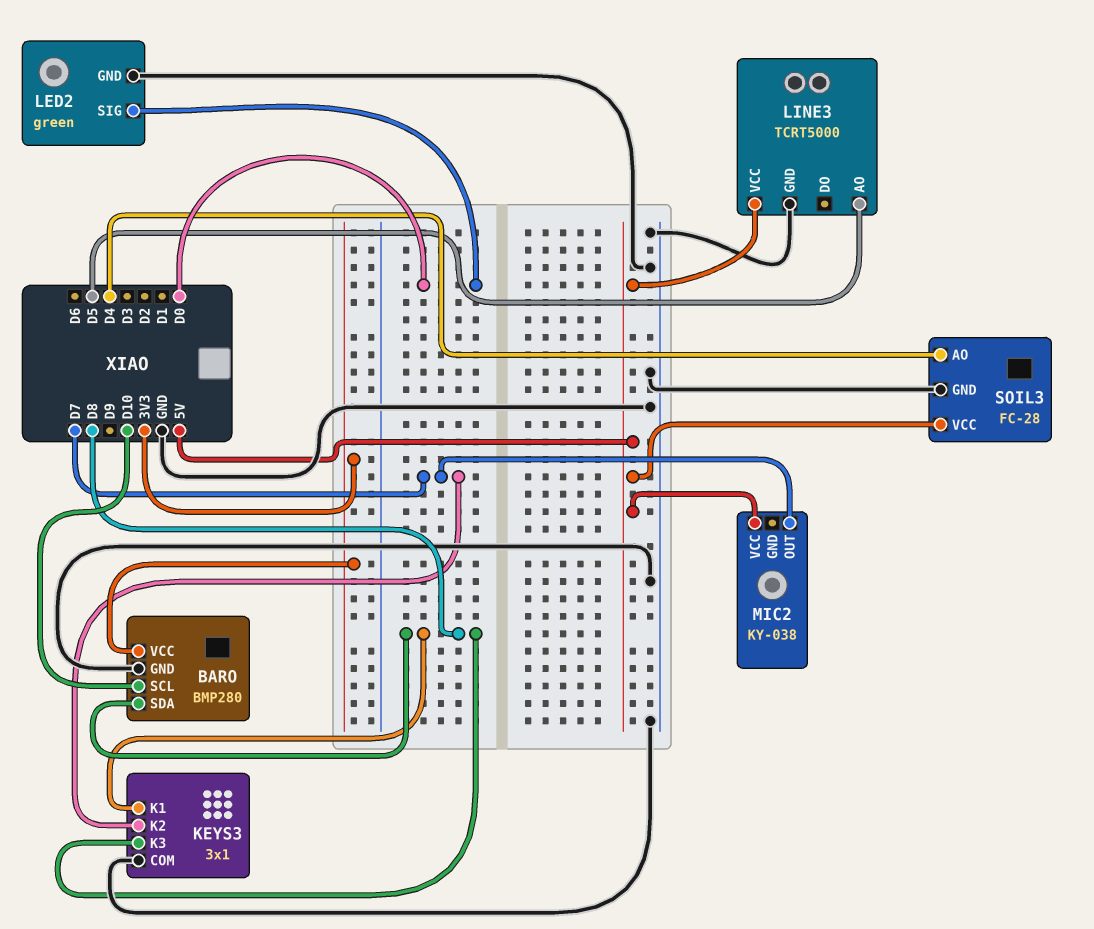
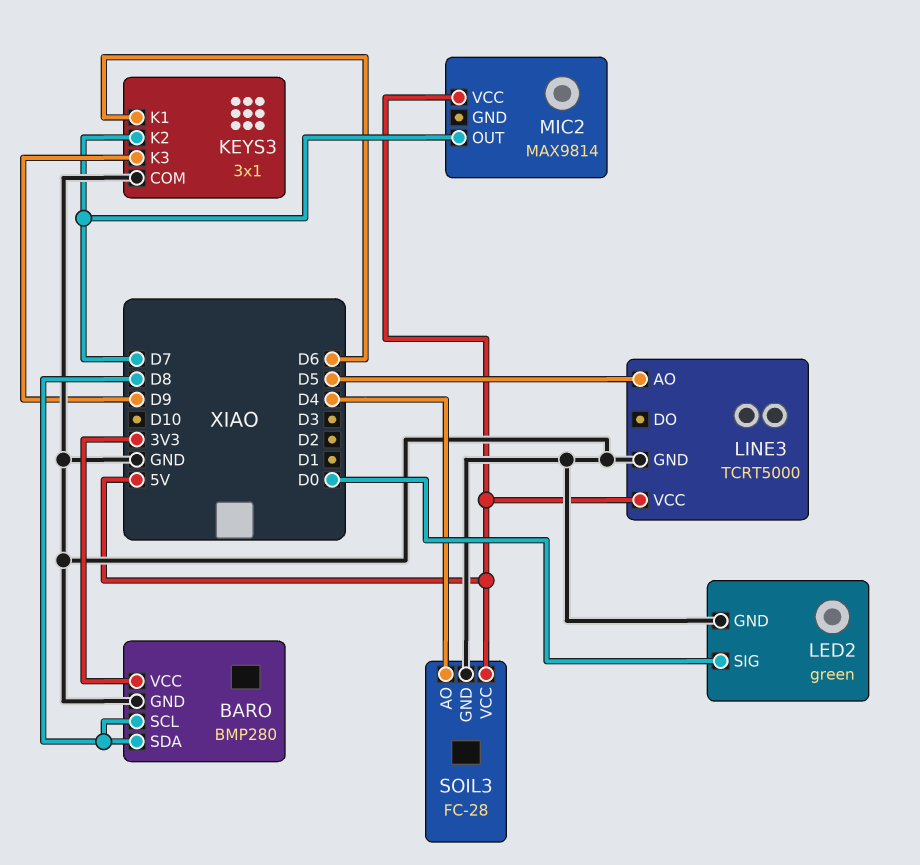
BARO pin SCL: D10 -> D8
KEYS3 pin K1: D8 -> D6
KEYS3 pin K3: D8 -> D9
MIC2: KY-038 -> MAX9814

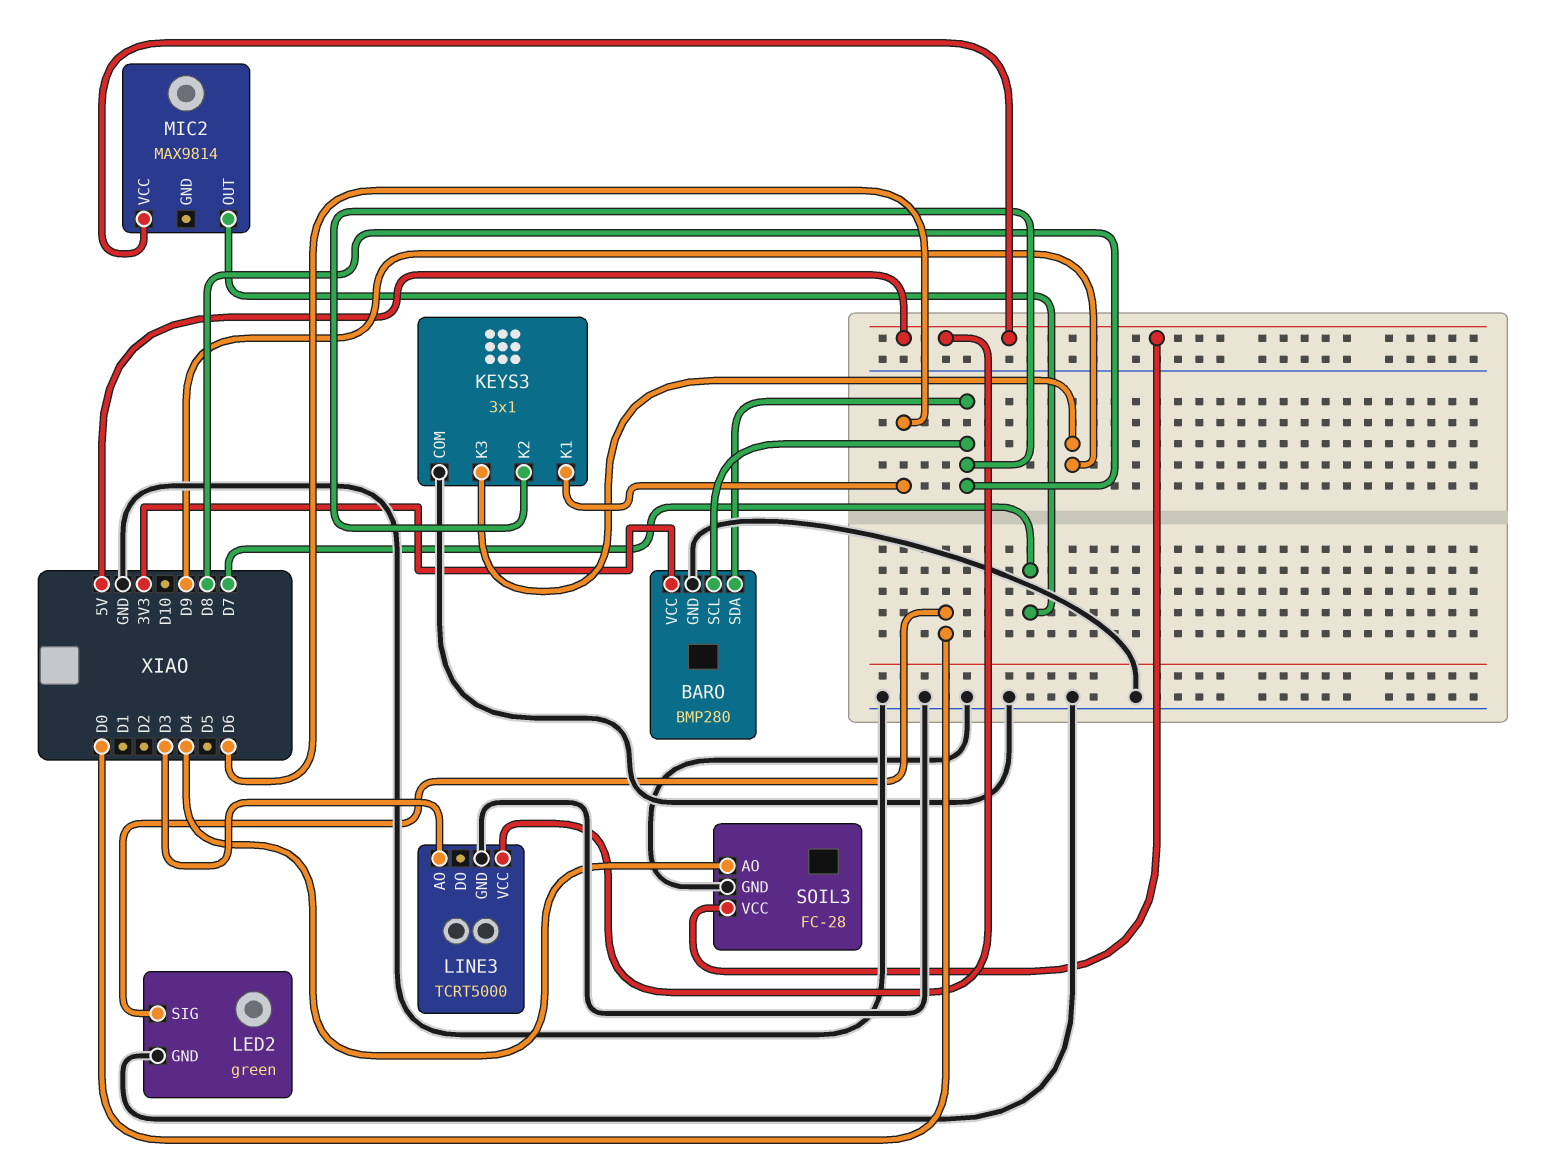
KEYS3 pin K2: D7 -> D8
LINE3 pin AO: D5 -> D3

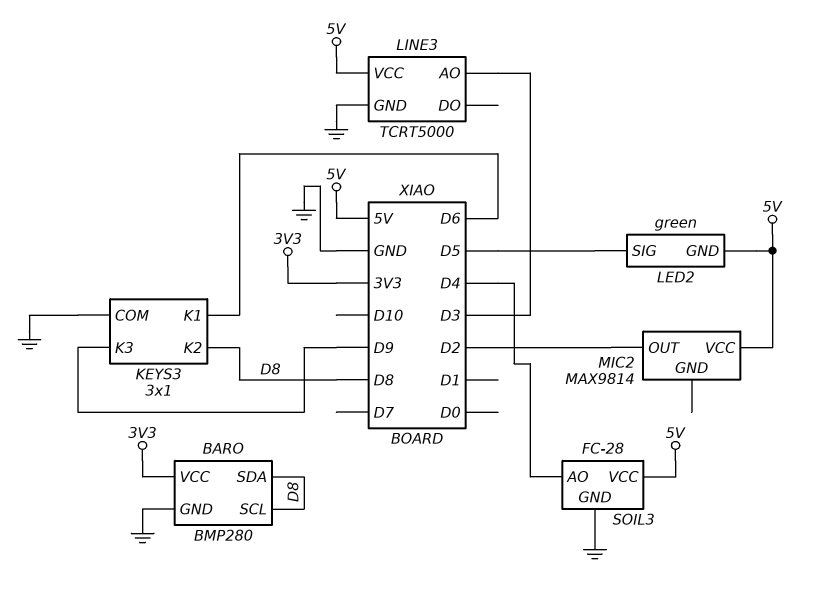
LED2 pin GND: GND -> 5V
LED2 pin SIG: D0 -> D5
MIC2 pin OUT: D7 -> D2

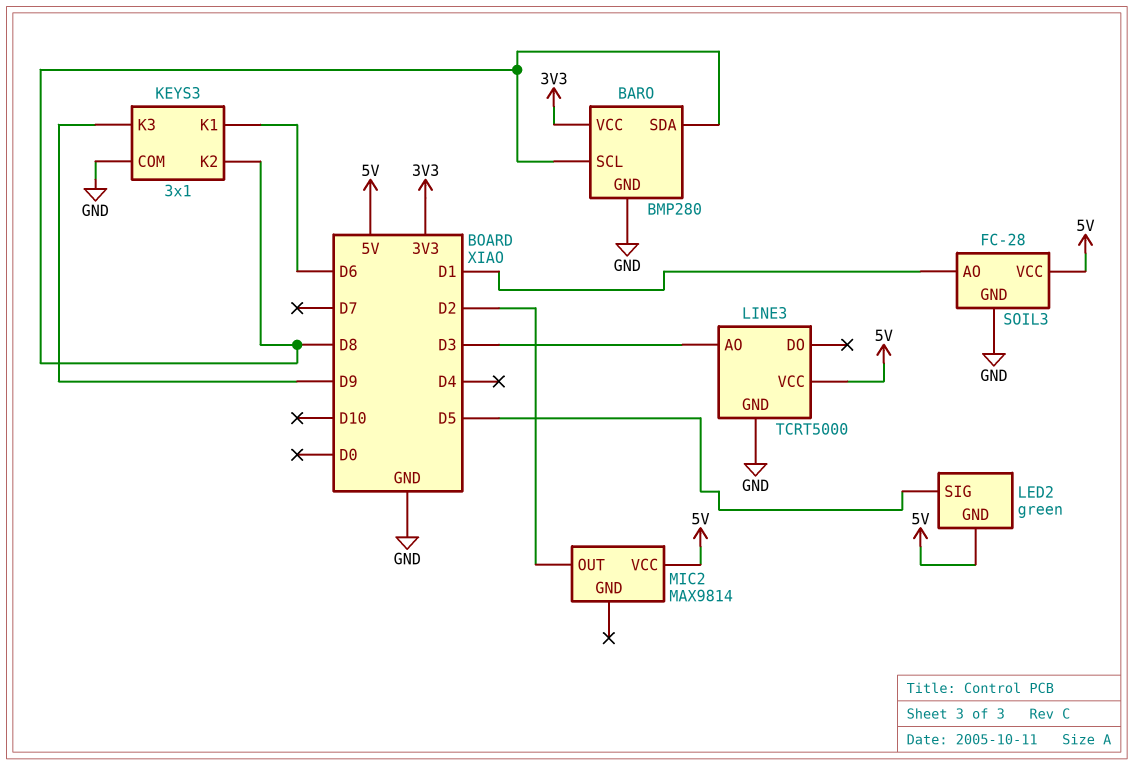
SOIL3 pin AO: D4 -> D1

